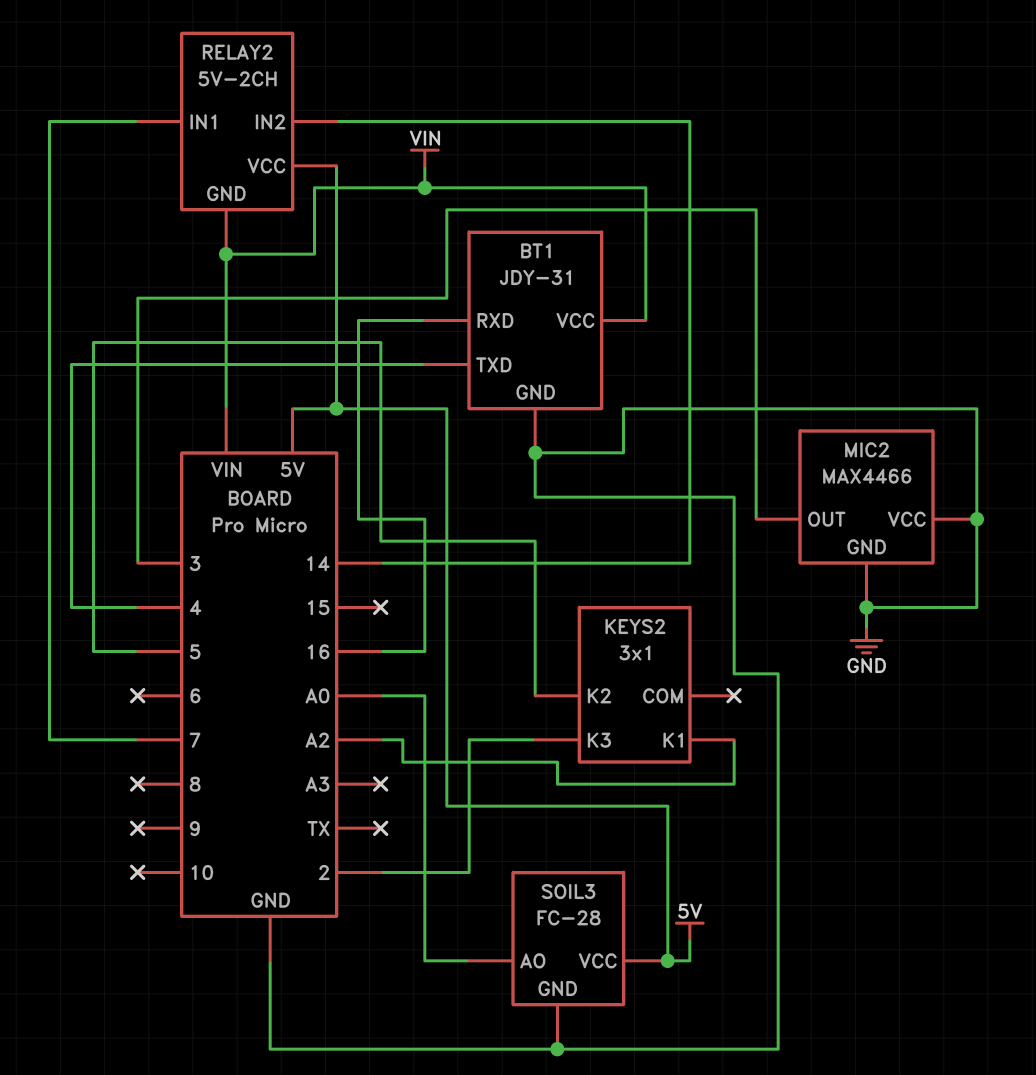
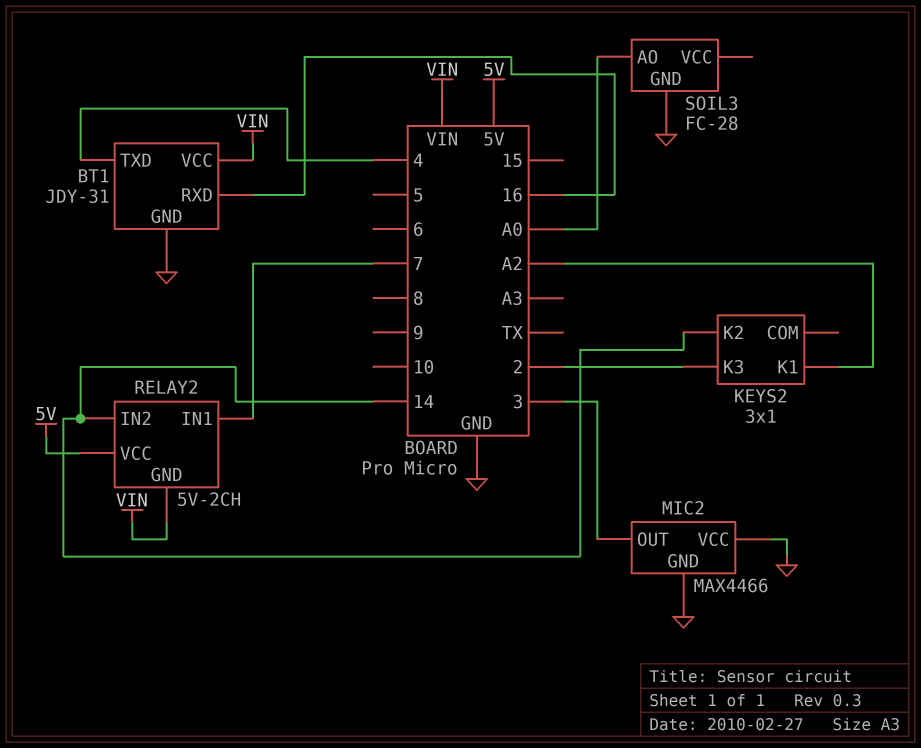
KEYS2 pin K2: 5 -> 14
SOIL3 pin VCC: 5V -> none

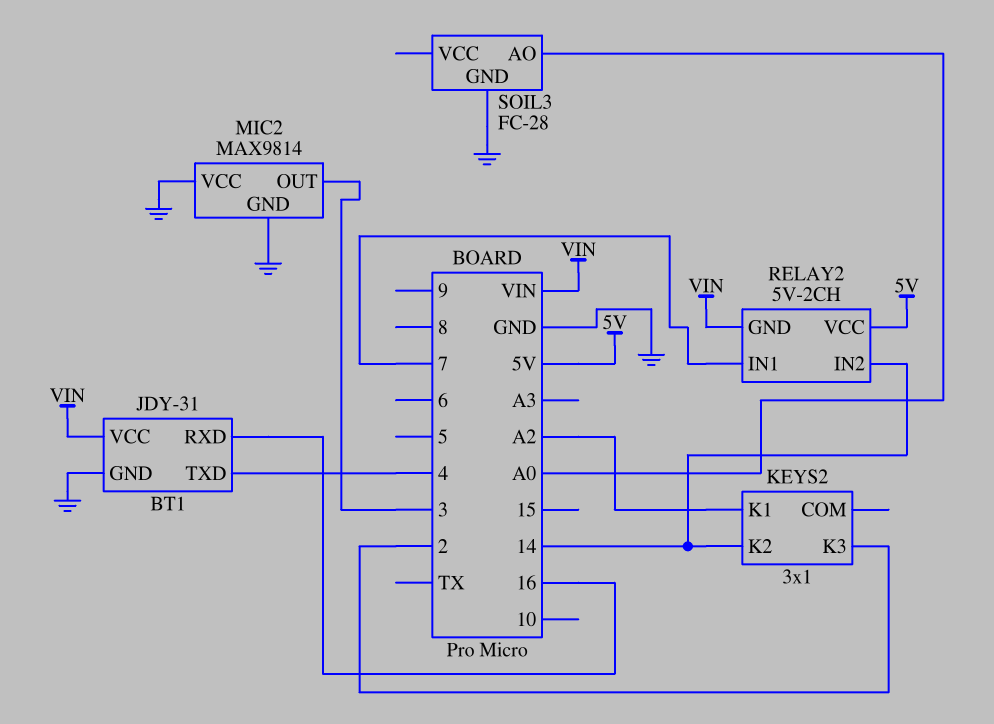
MIC2: MAX4466 -> MAX9814

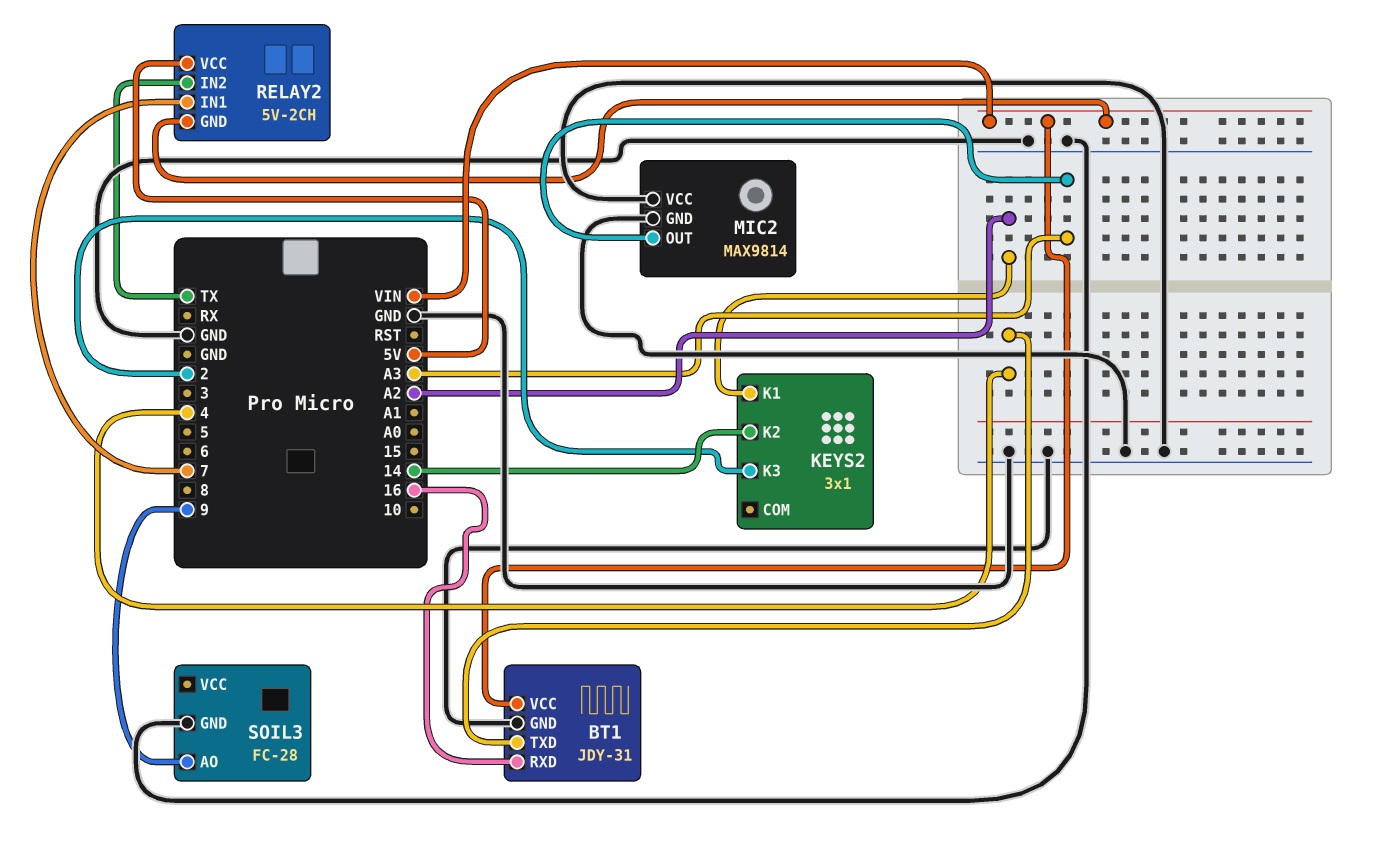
MIC2 pin OUT: 3 -> A3
RELAY2 pin IN2: 14 -> TX
SOIL3 pin AO: A0 -> 9

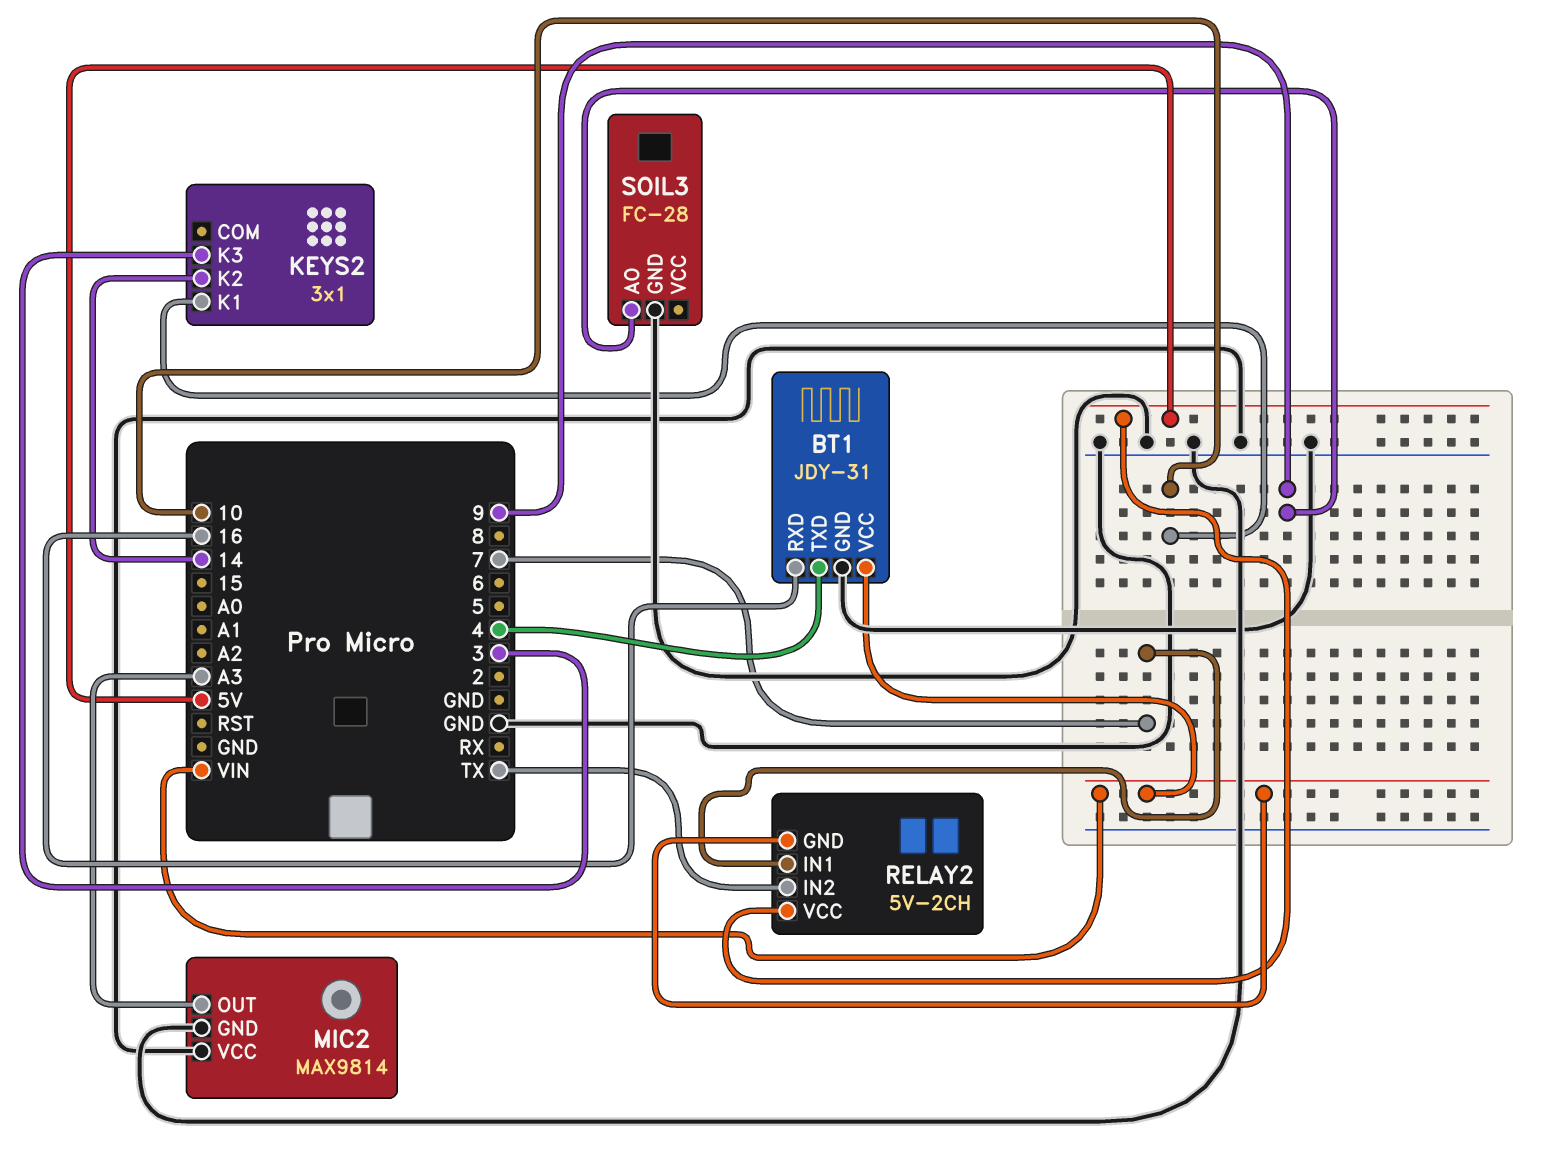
KEYS2 pin K1: A2 -> 10
KEYS2 pin K3: 2 -> 3

